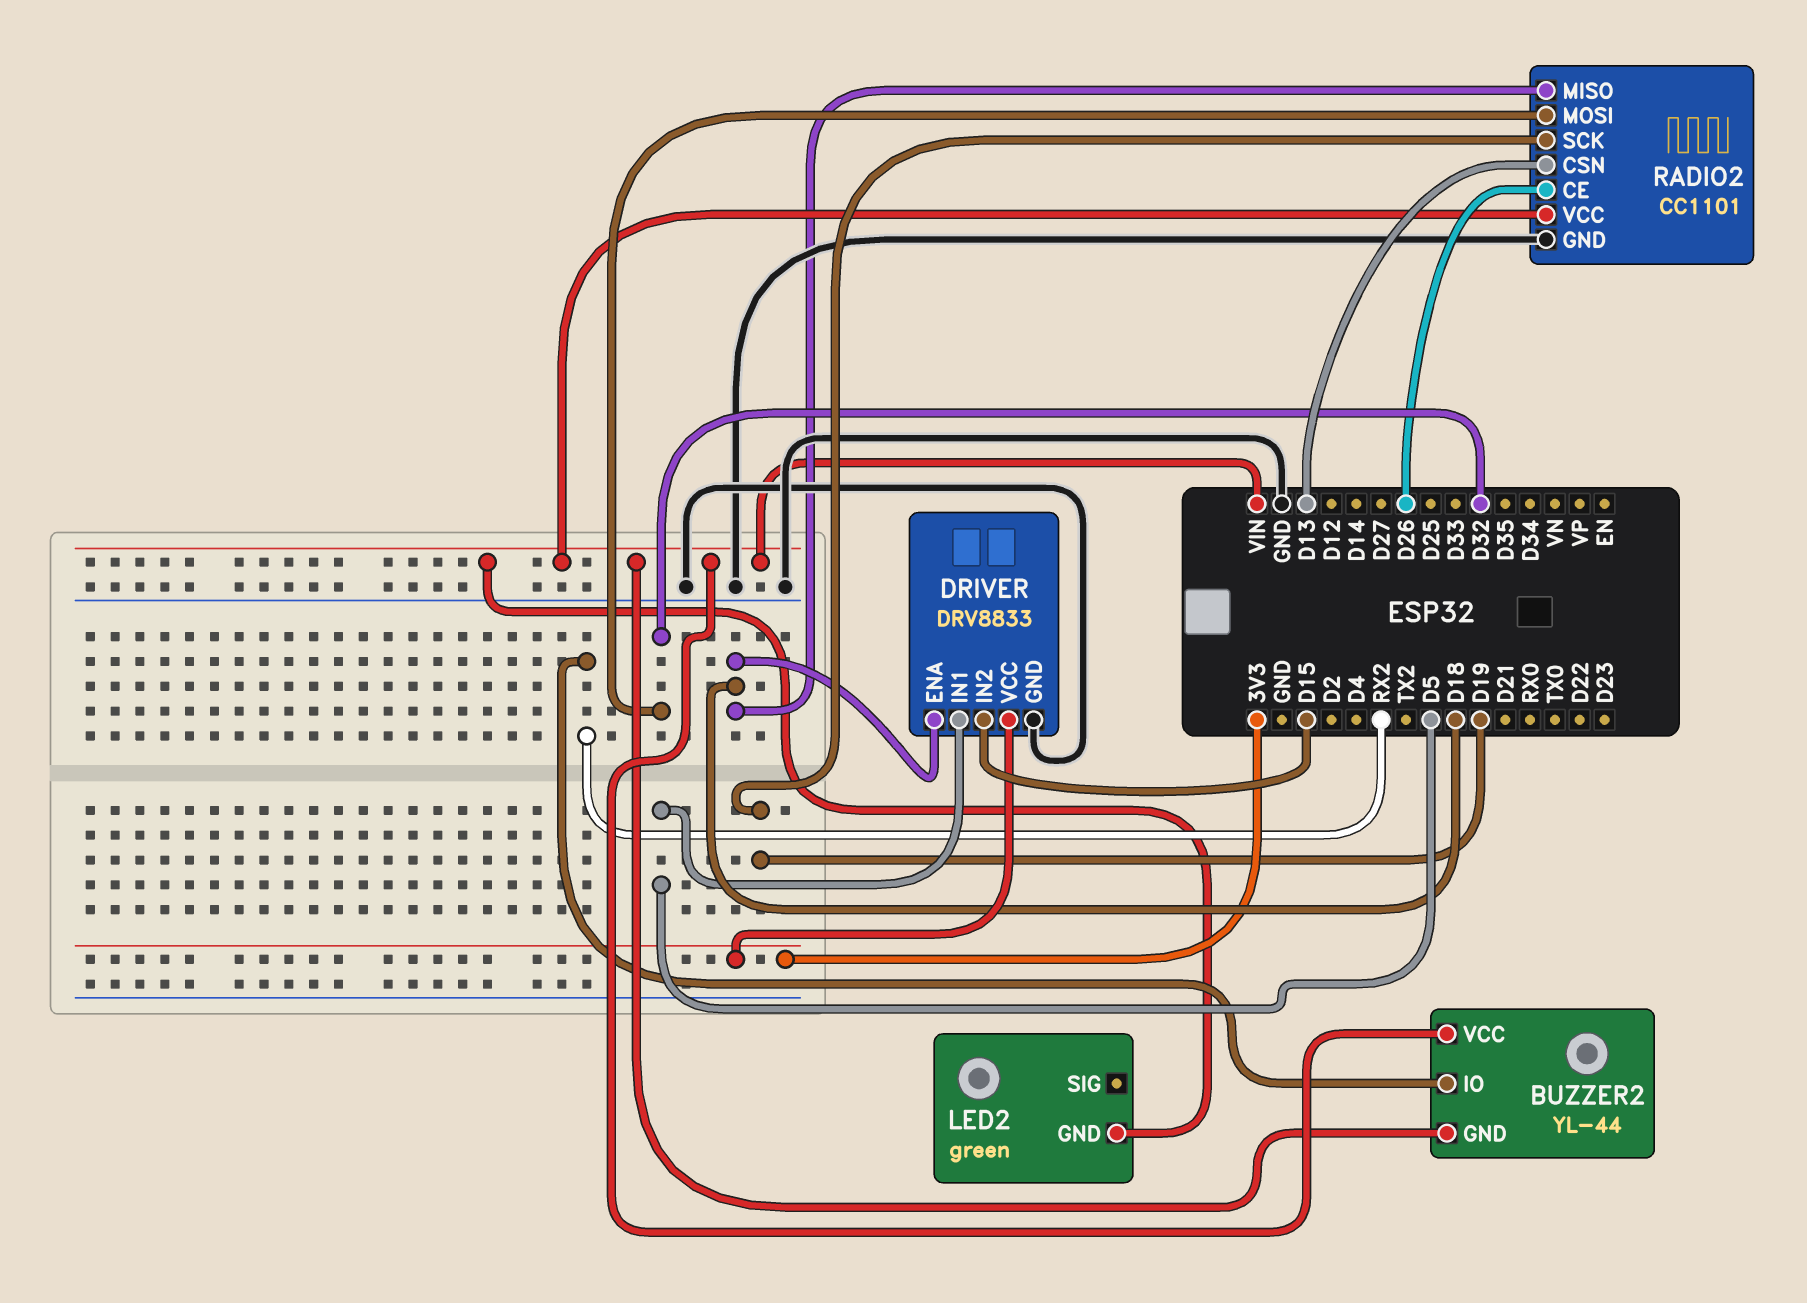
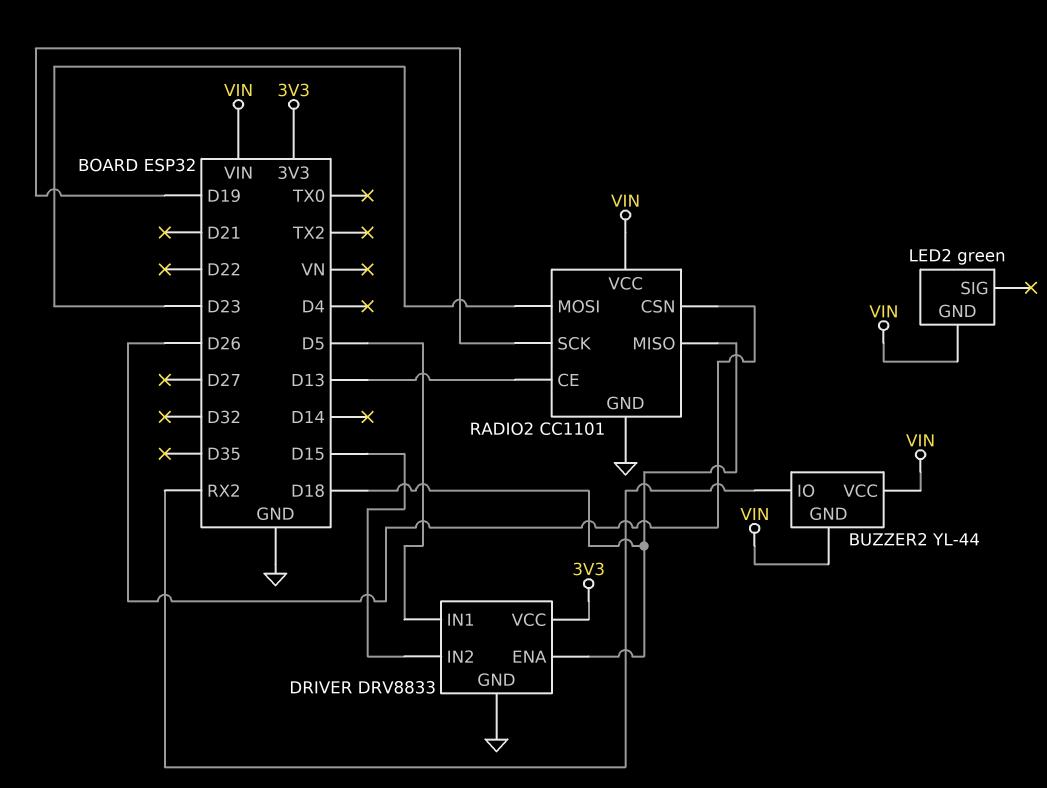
RADIO2 pin CE: D26 -> D13
RADIO2 pin CSN: D13 -> D26
RADIO2 pin MOSI: D32 -> D23

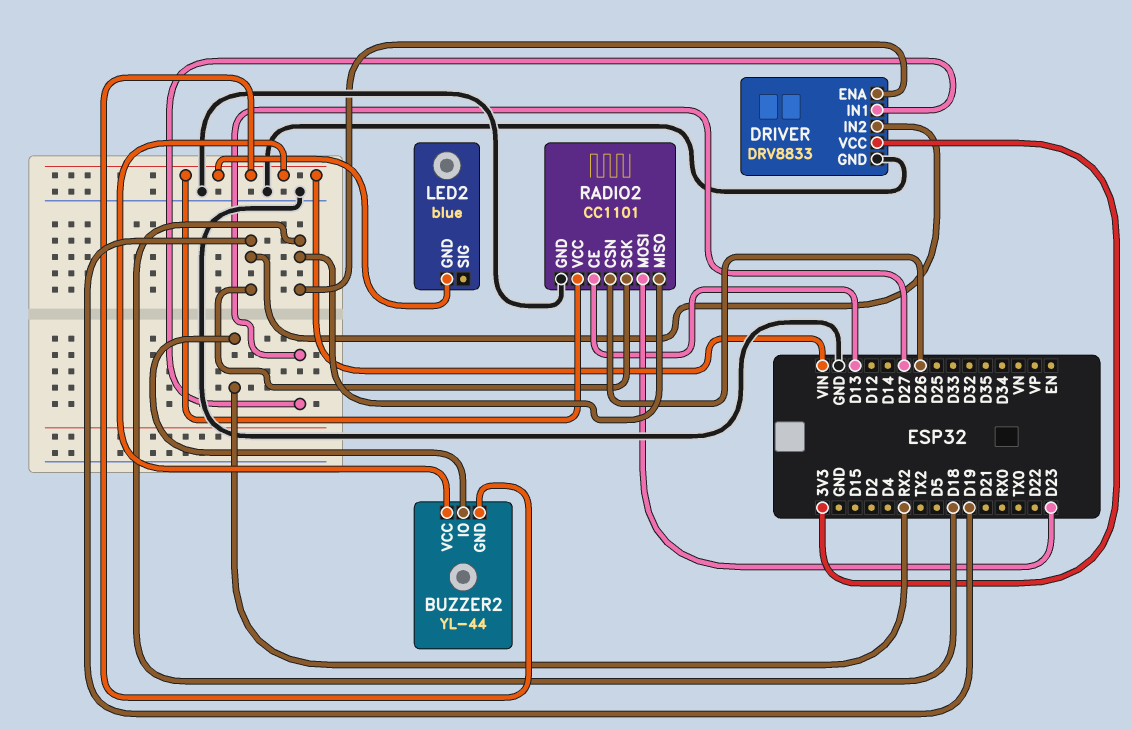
DRIVER pin IN1: D5 -> D27
DRIVER pin IN2: D15 -> D19
LED2: green -> blue

